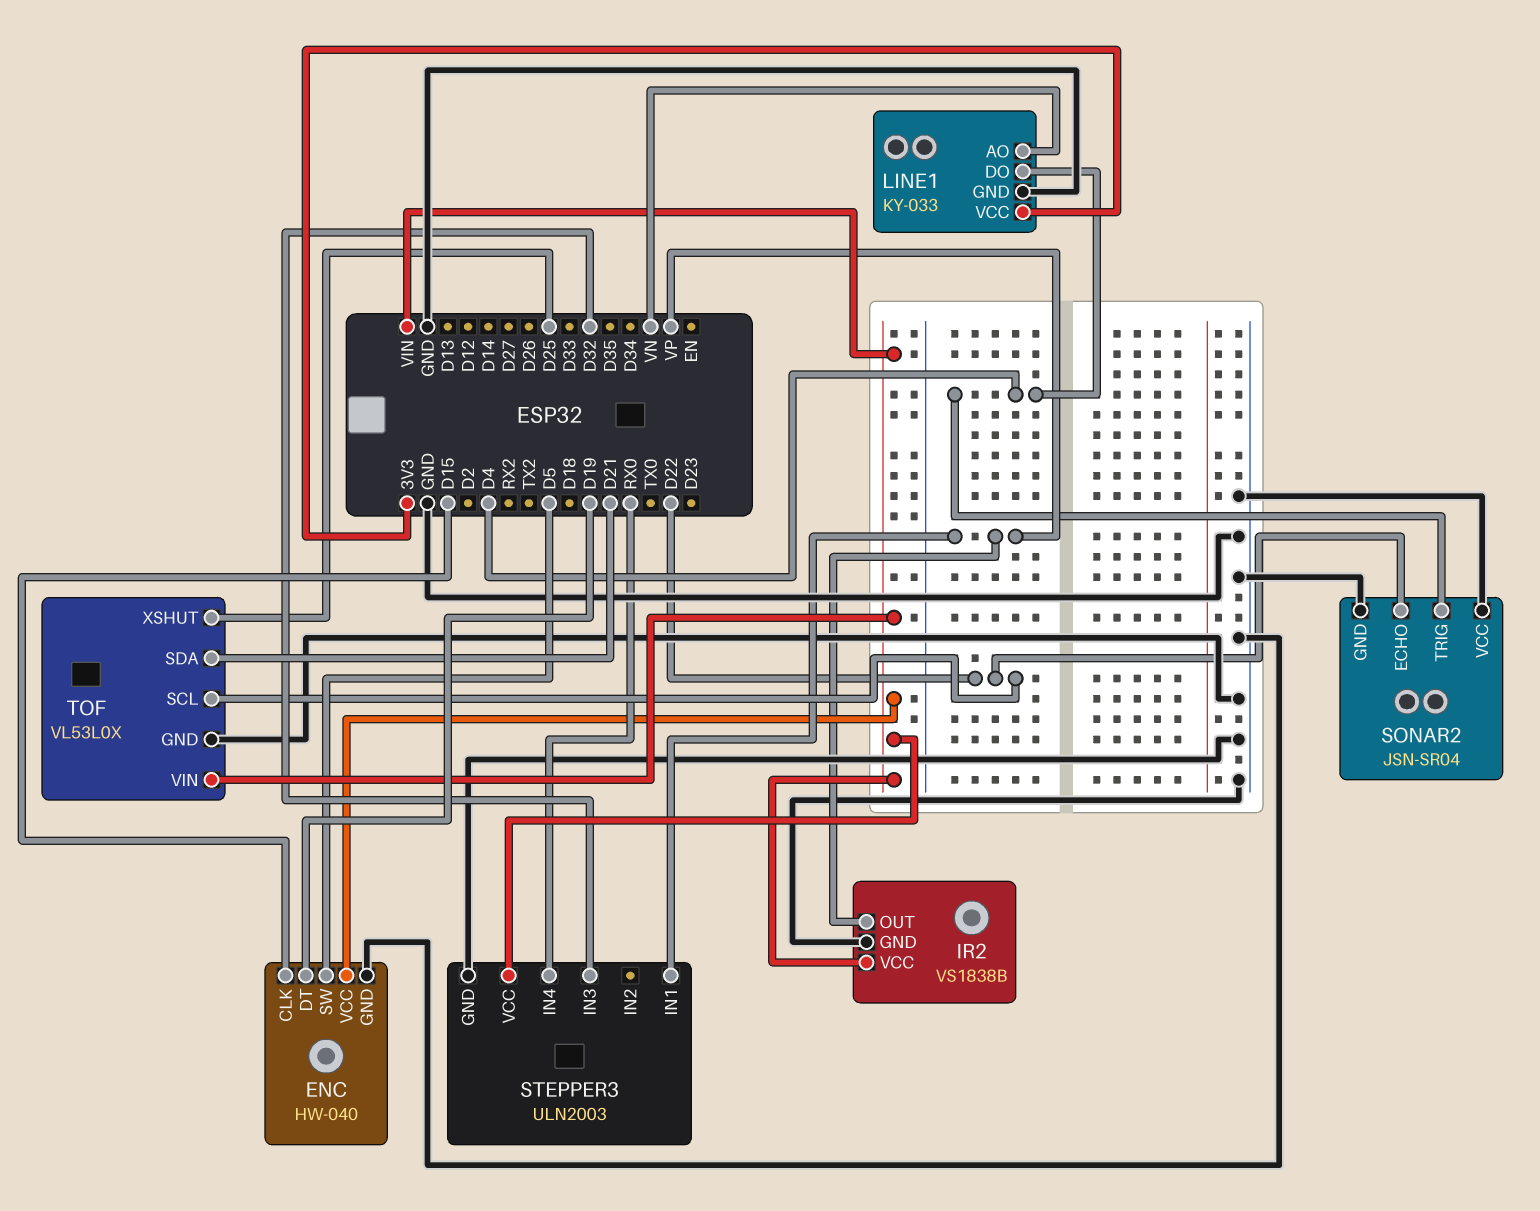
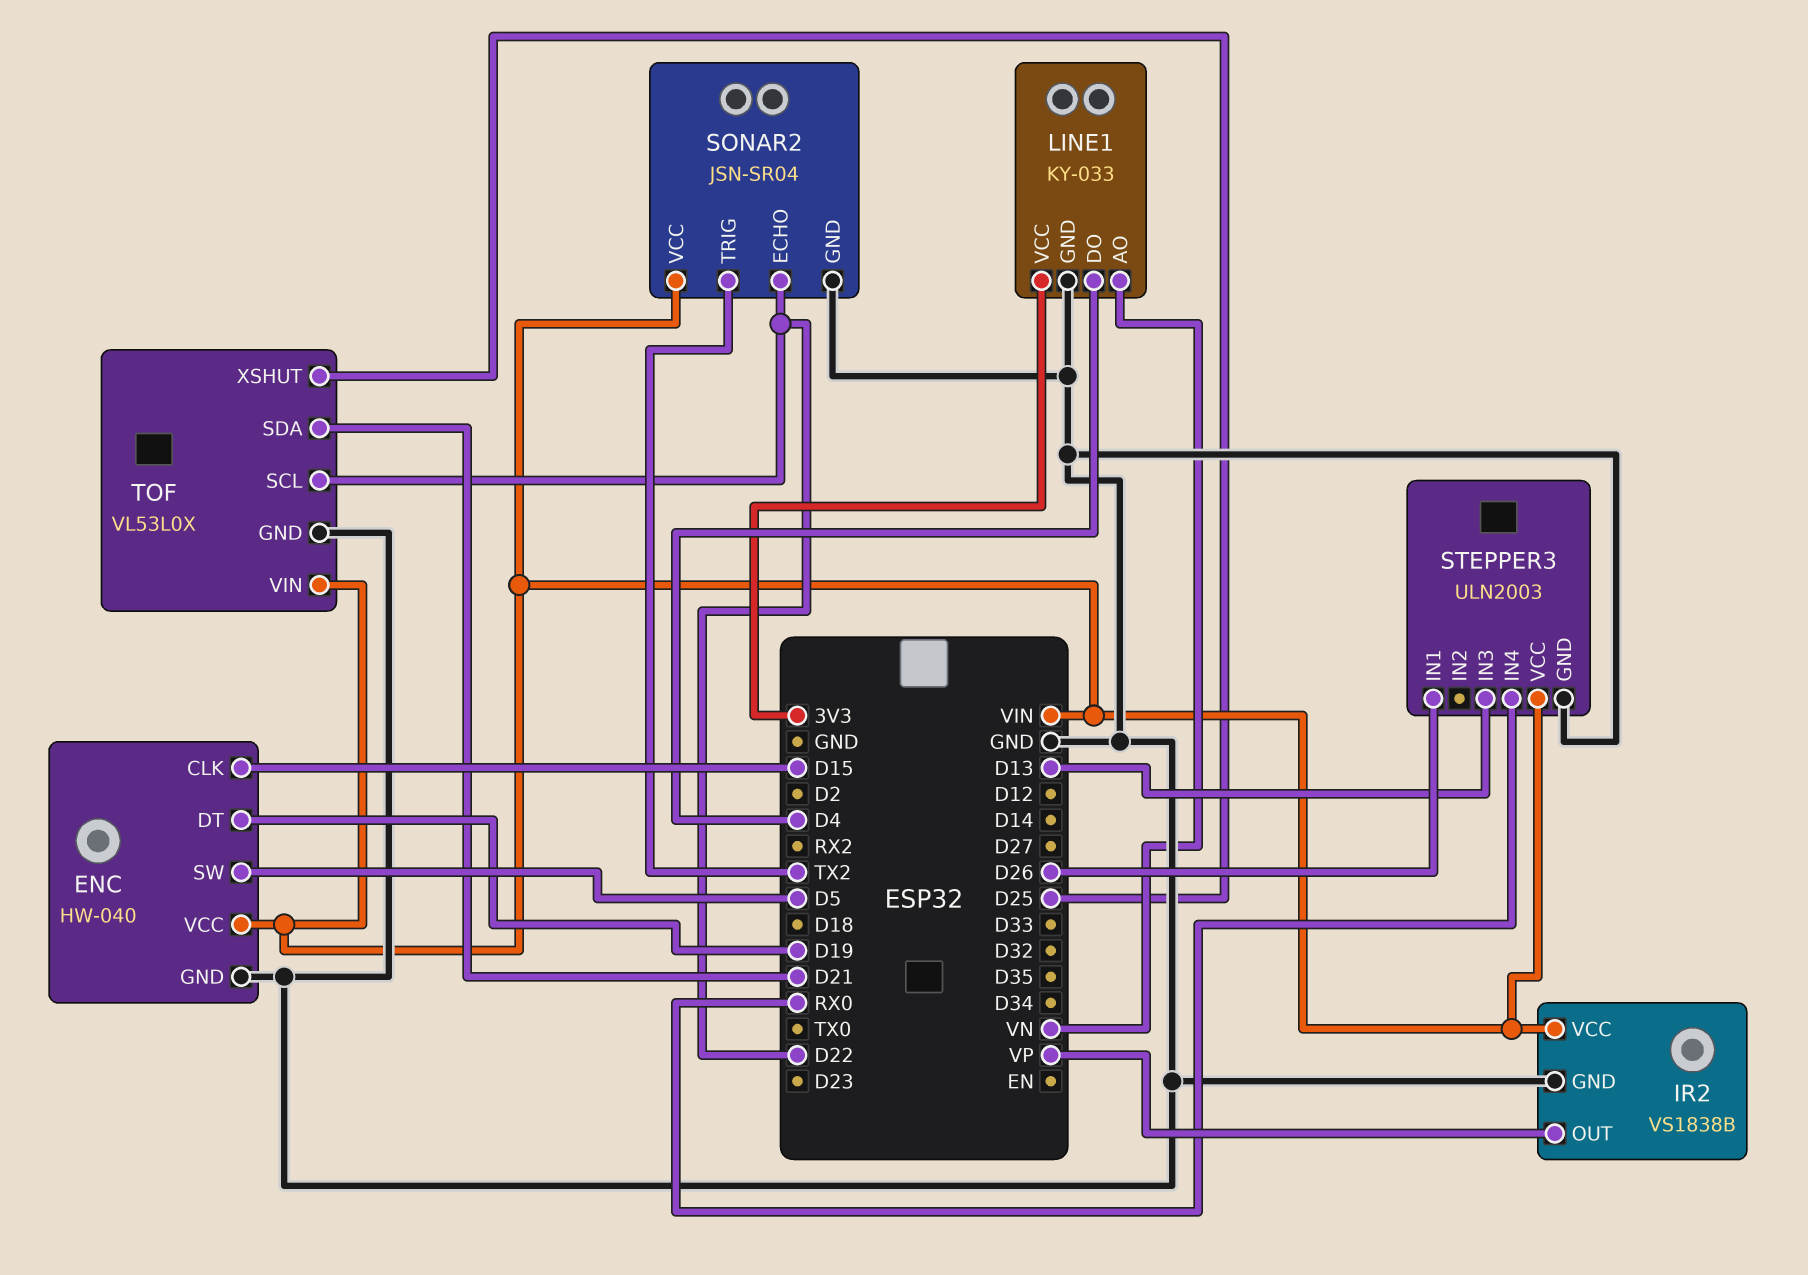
SONAR2 pin TRIG: D4 -> TX2
SONAR2 pin VCC: GND -> VIN
STEPPER3 pin IN1: VP -> D26
STEPPER3 pin IN3: D32 -> D13

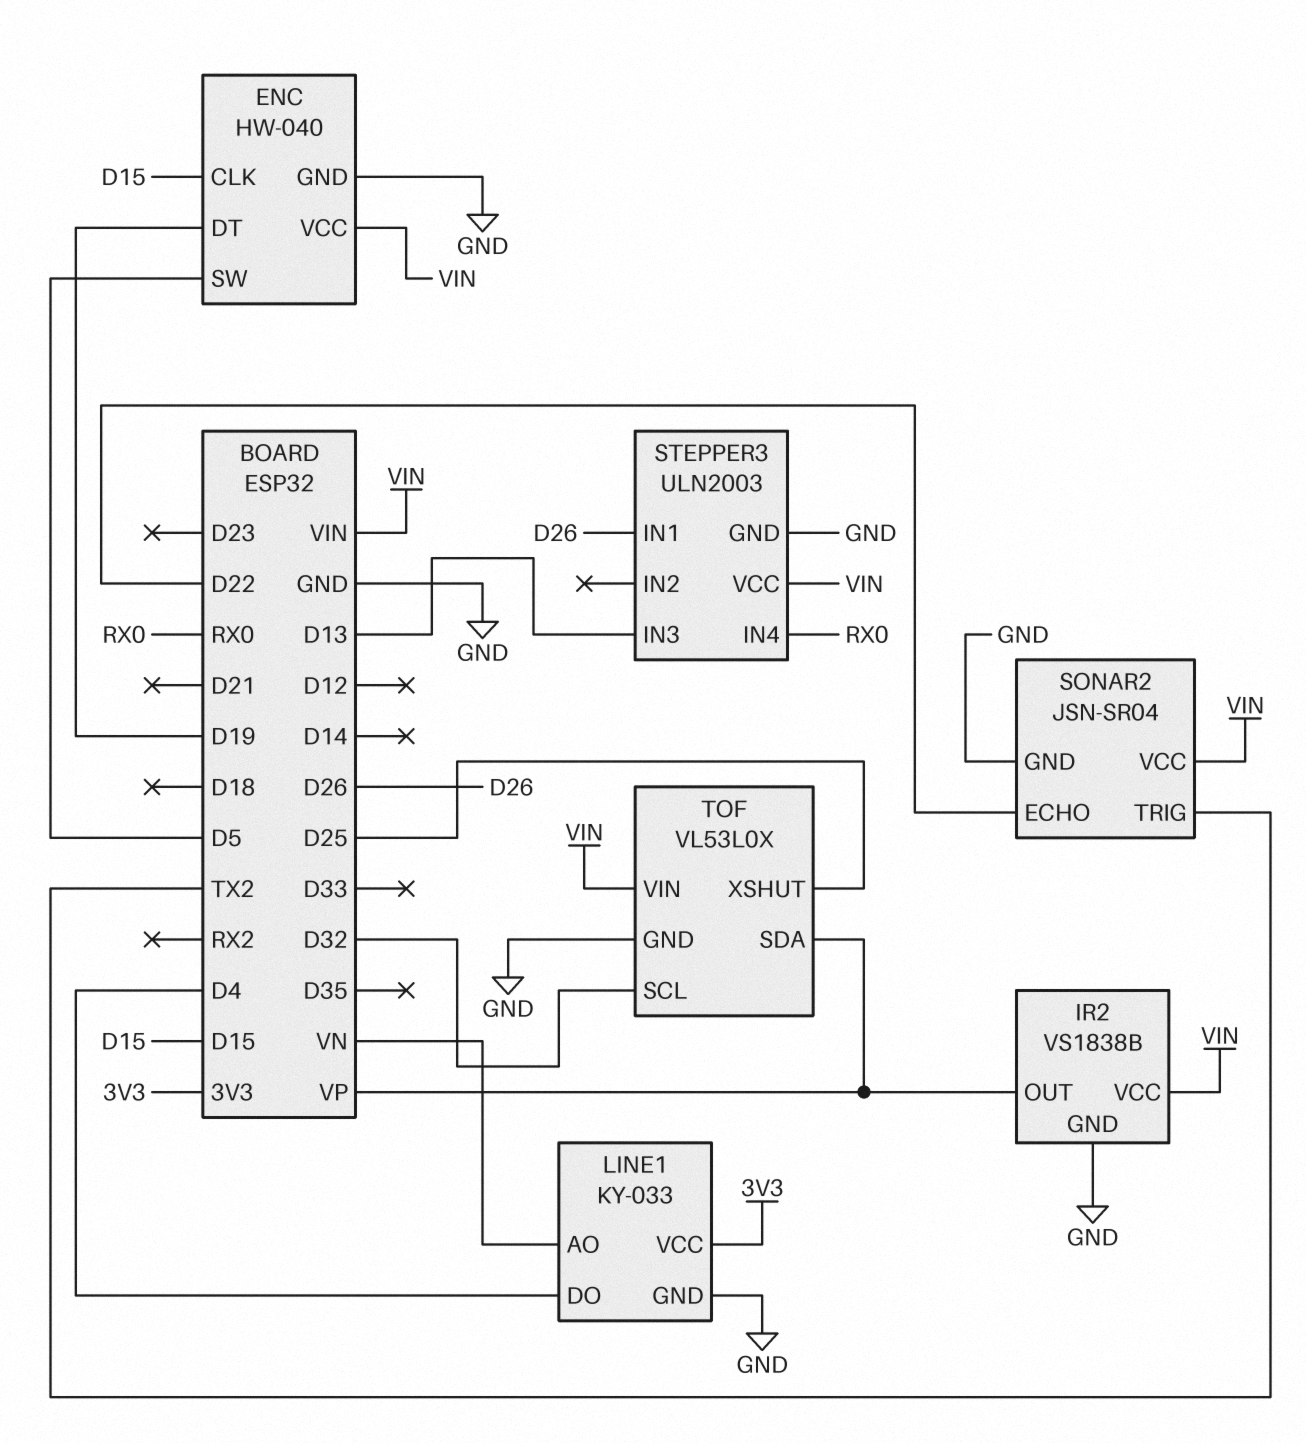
TOF pin SCL: D22 -> D32
TOF pin SDA: D21 -> VP

